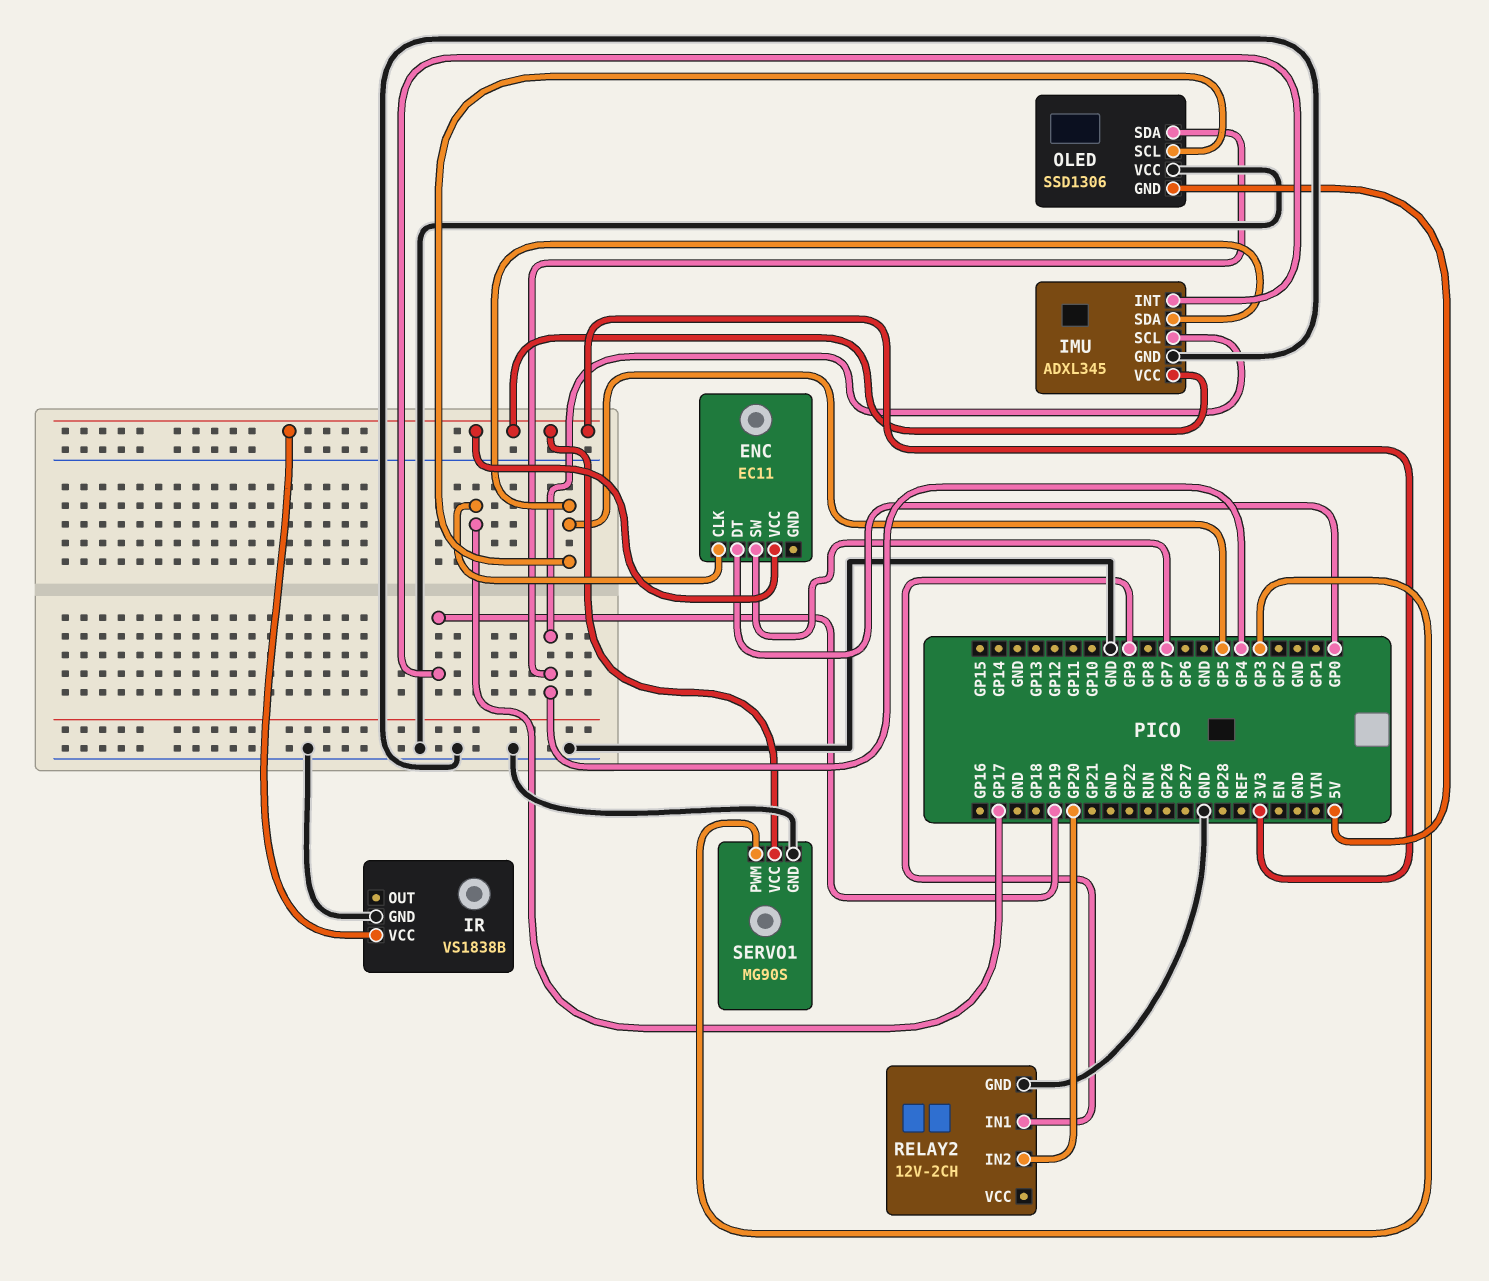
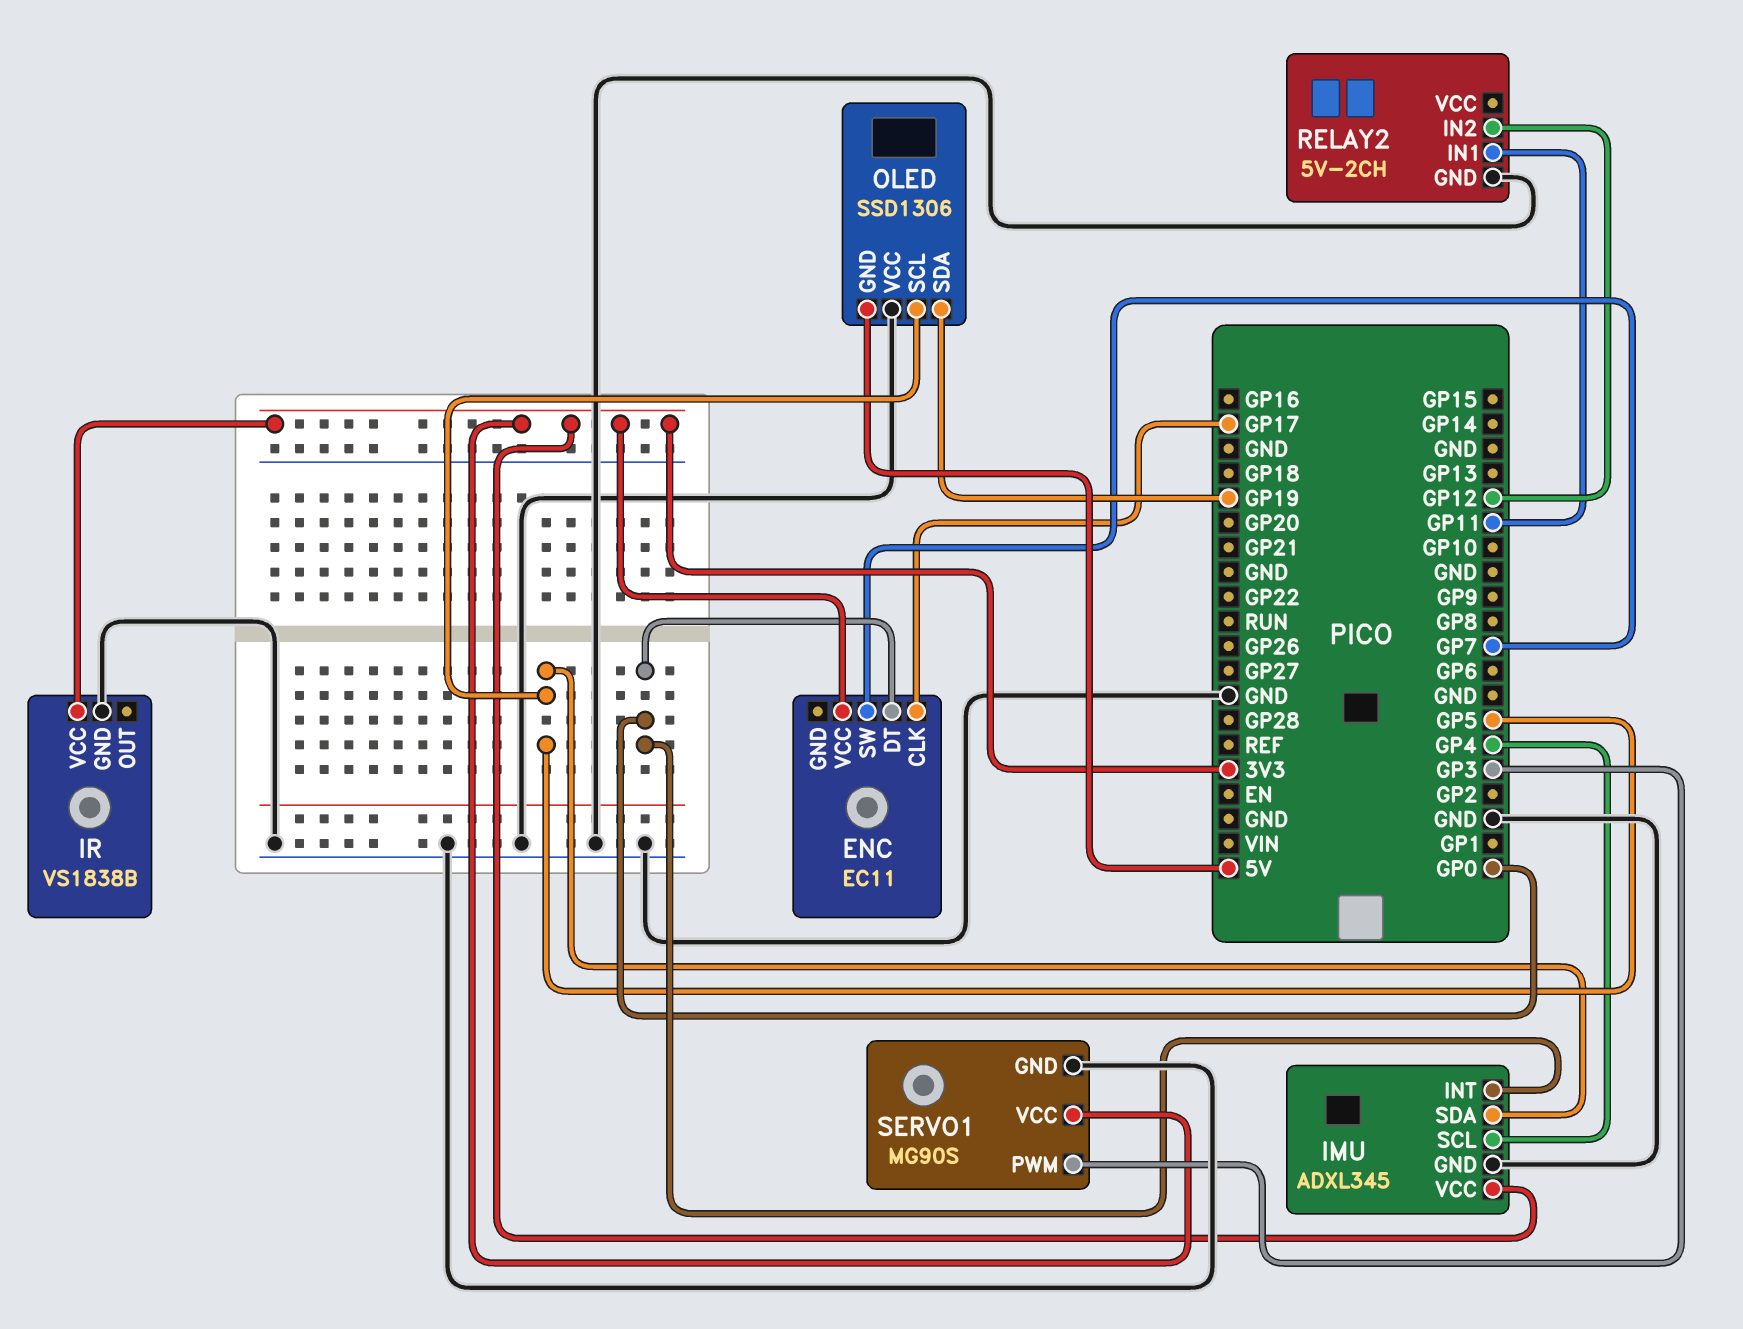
IMU pin INT: GP19 -> GP0
OLED pin SDA: GP4 -> GP19
RELAY2: 12V-2CH -> 5V-2CH
RELAY2 pin IN1: GP9 -> GP11
RELAY2 pin IN2: GP20 -> GP12

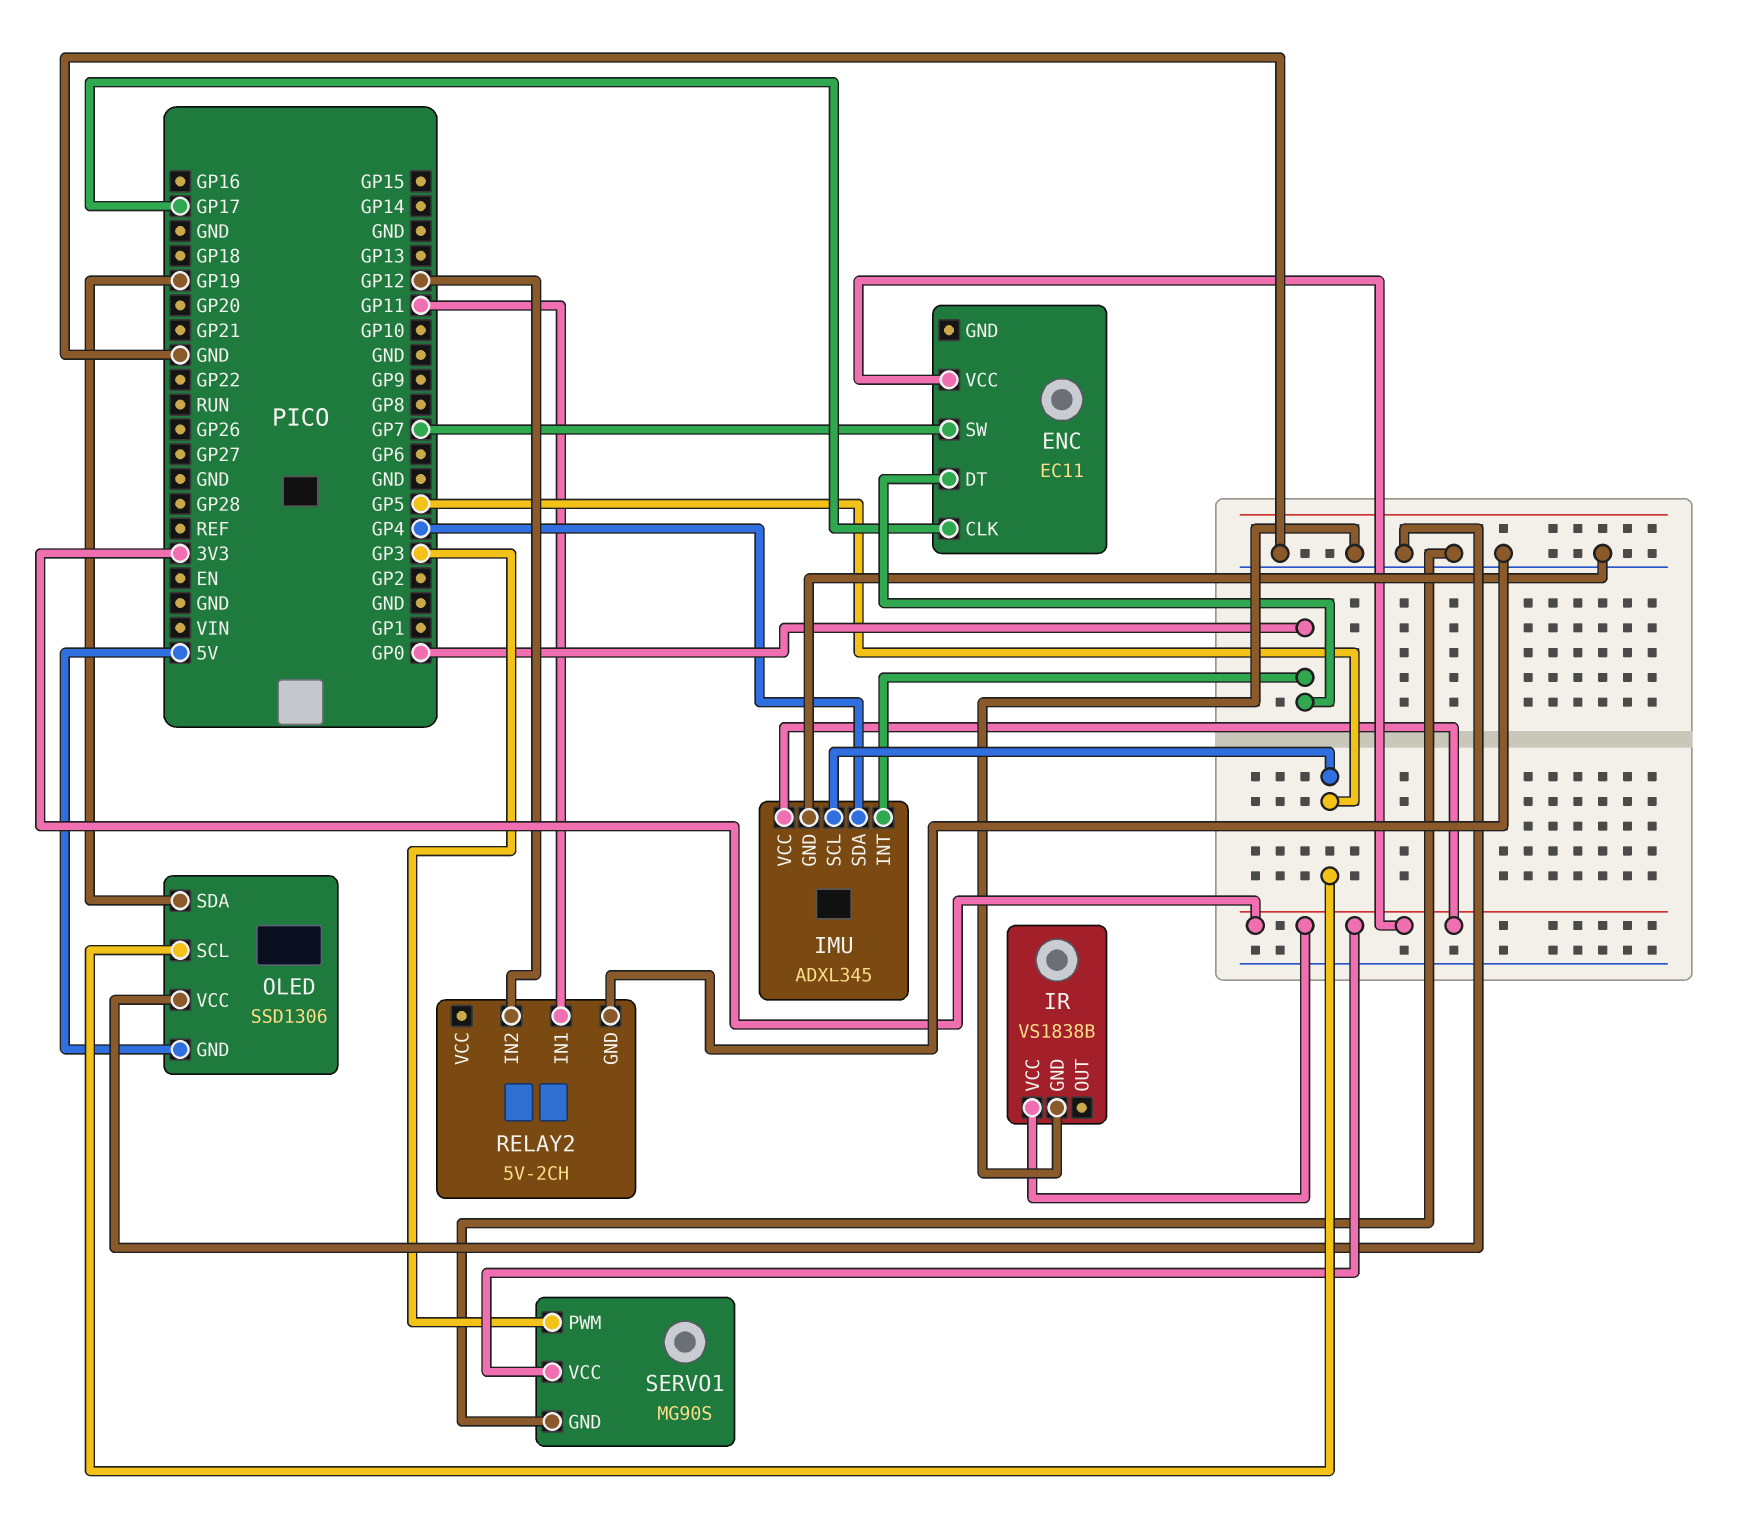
IMU pin SCL: GP4 -> GP5
IMU pin SDA: GP5 -> GP4

